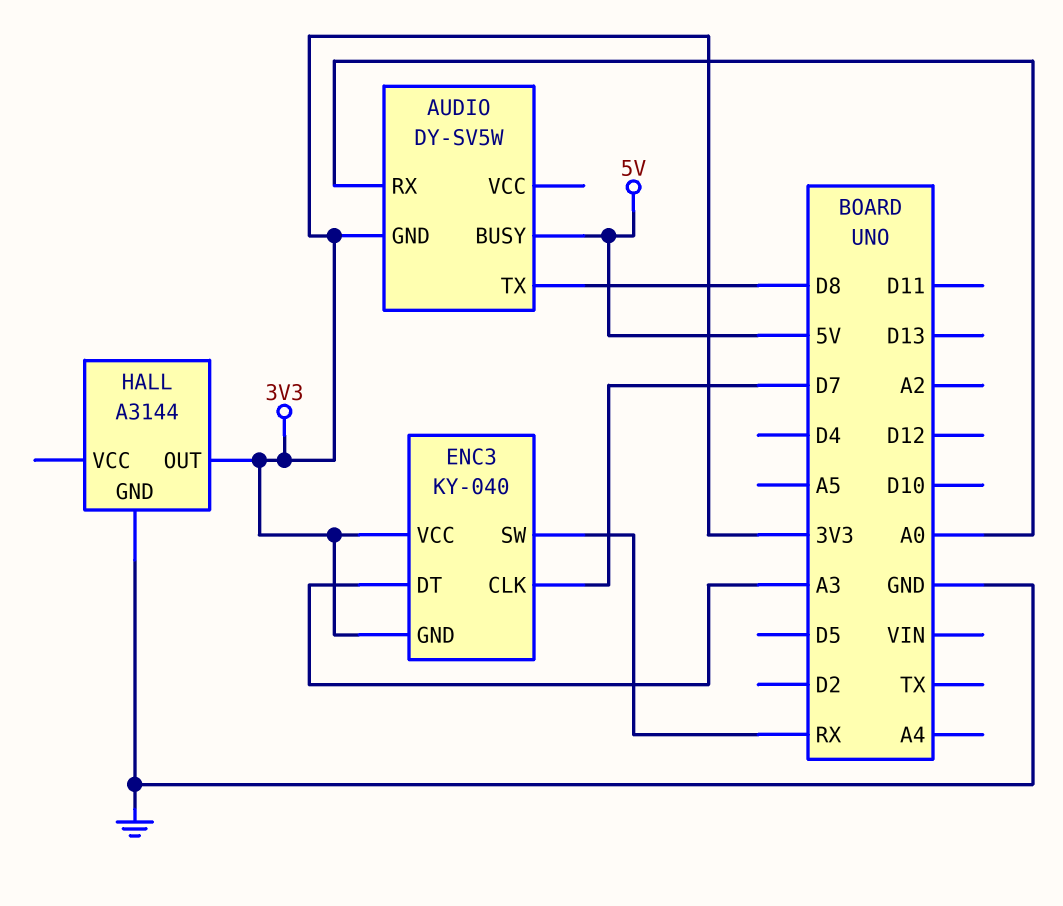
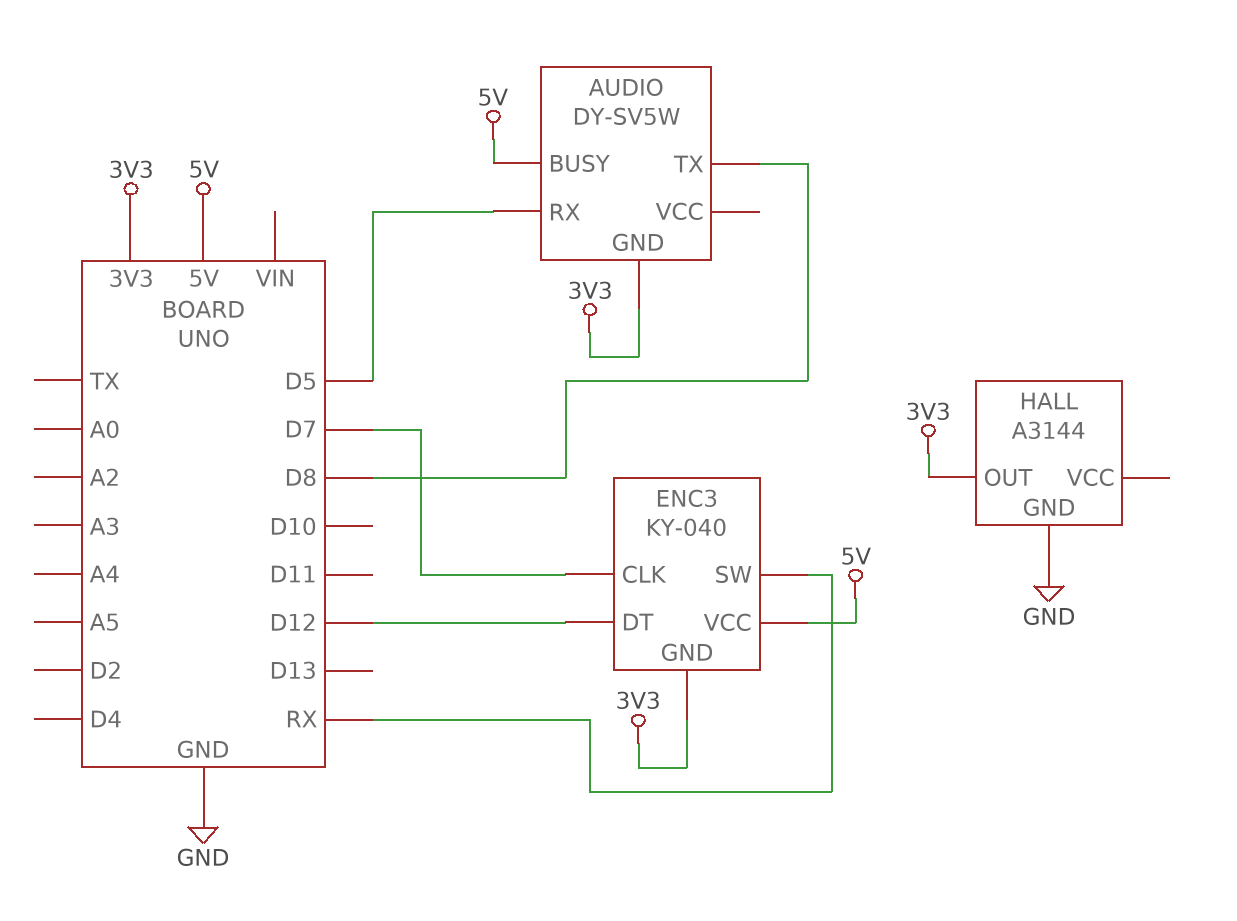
AUDIO pin RX: A0 -> D5
ENC3 pin DT: A3 -> D12
ENC3 pin VCC: 3V3 -> 5V

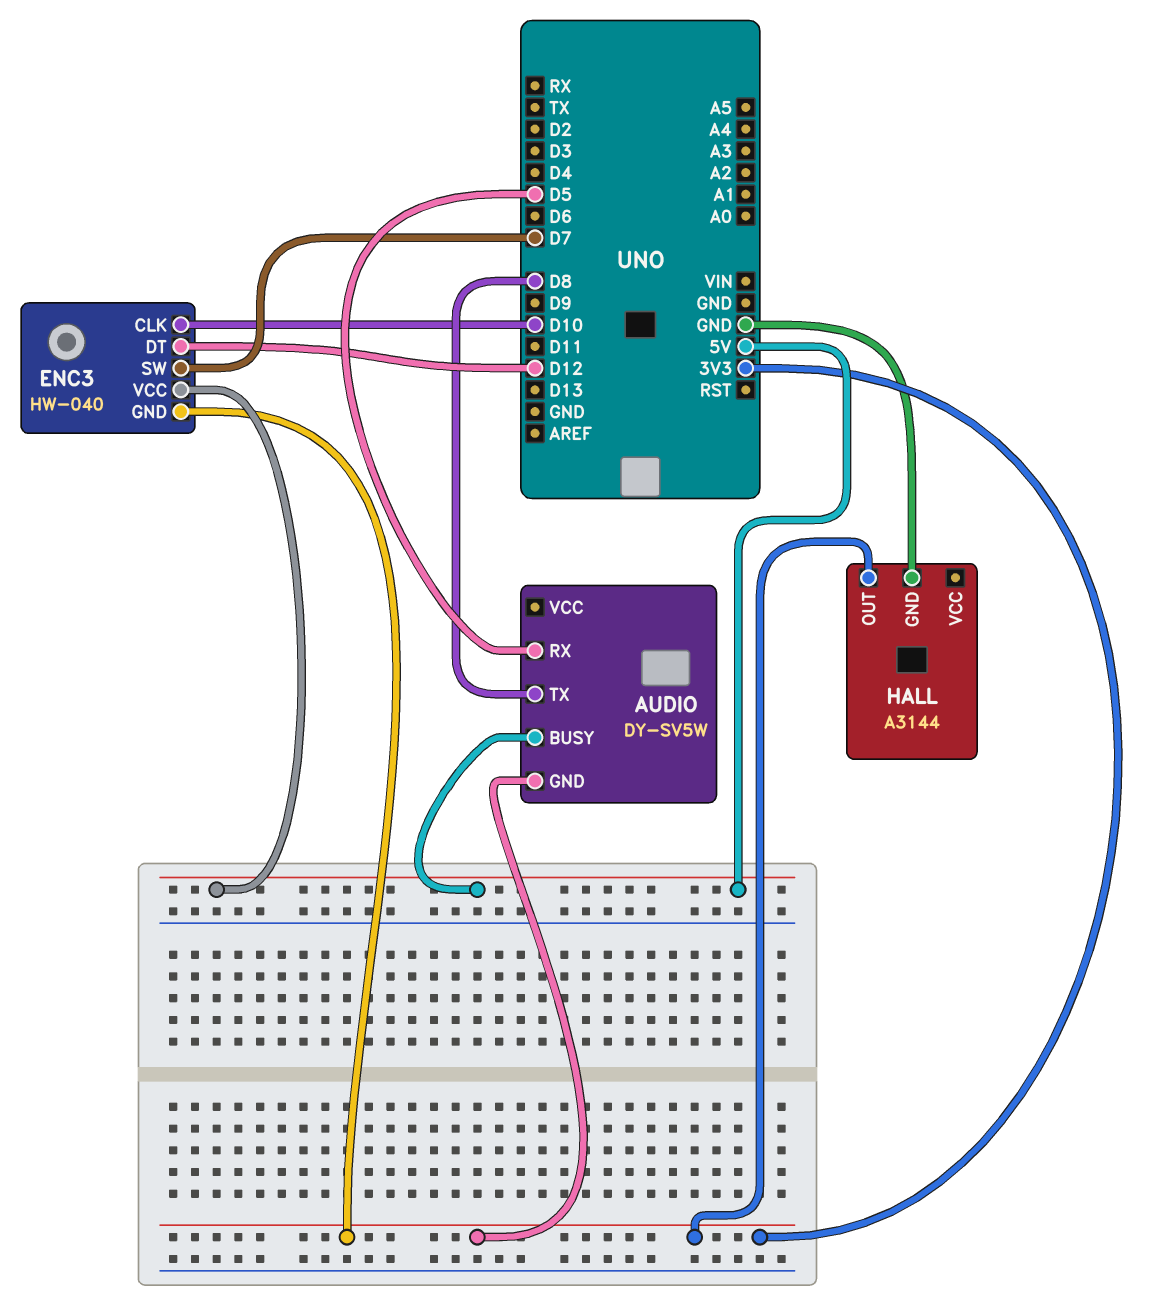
ENC3: KY-040 -> HW-040
ENC3 pin CLK: D7 -> D10
ENC3 pin SW: RX -> D7

